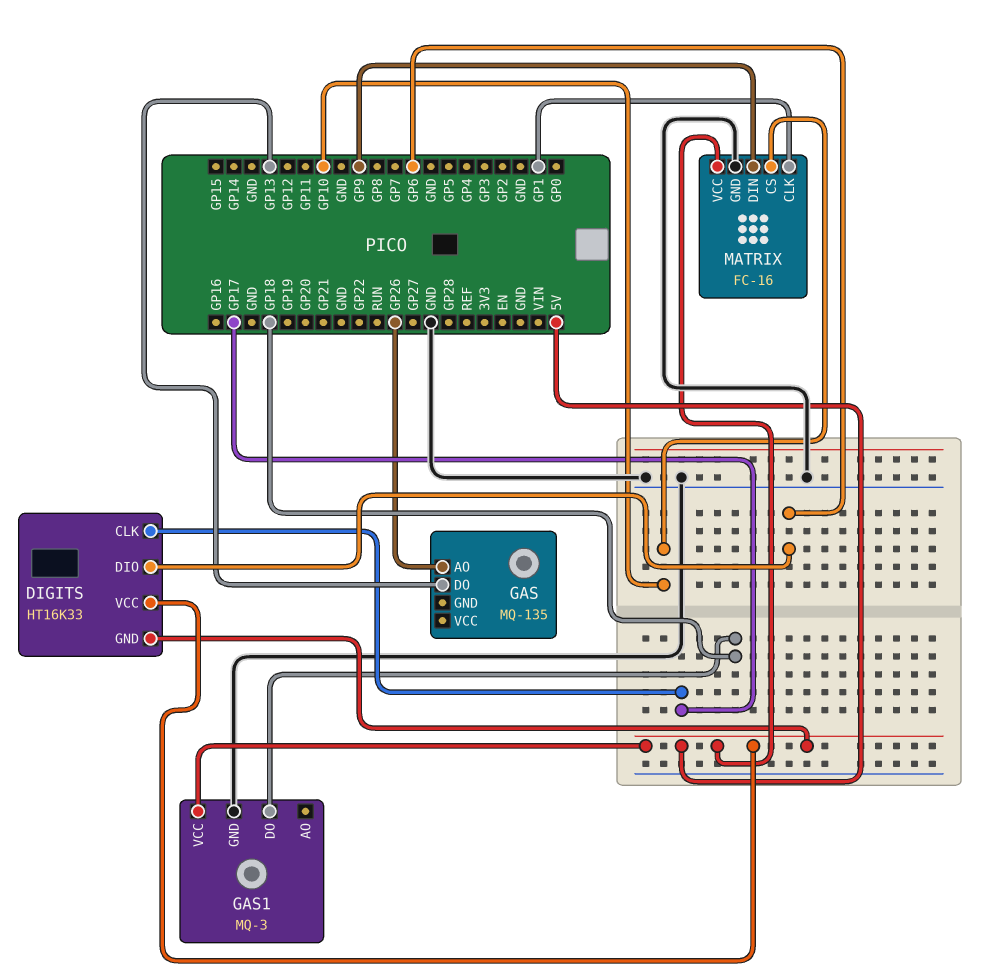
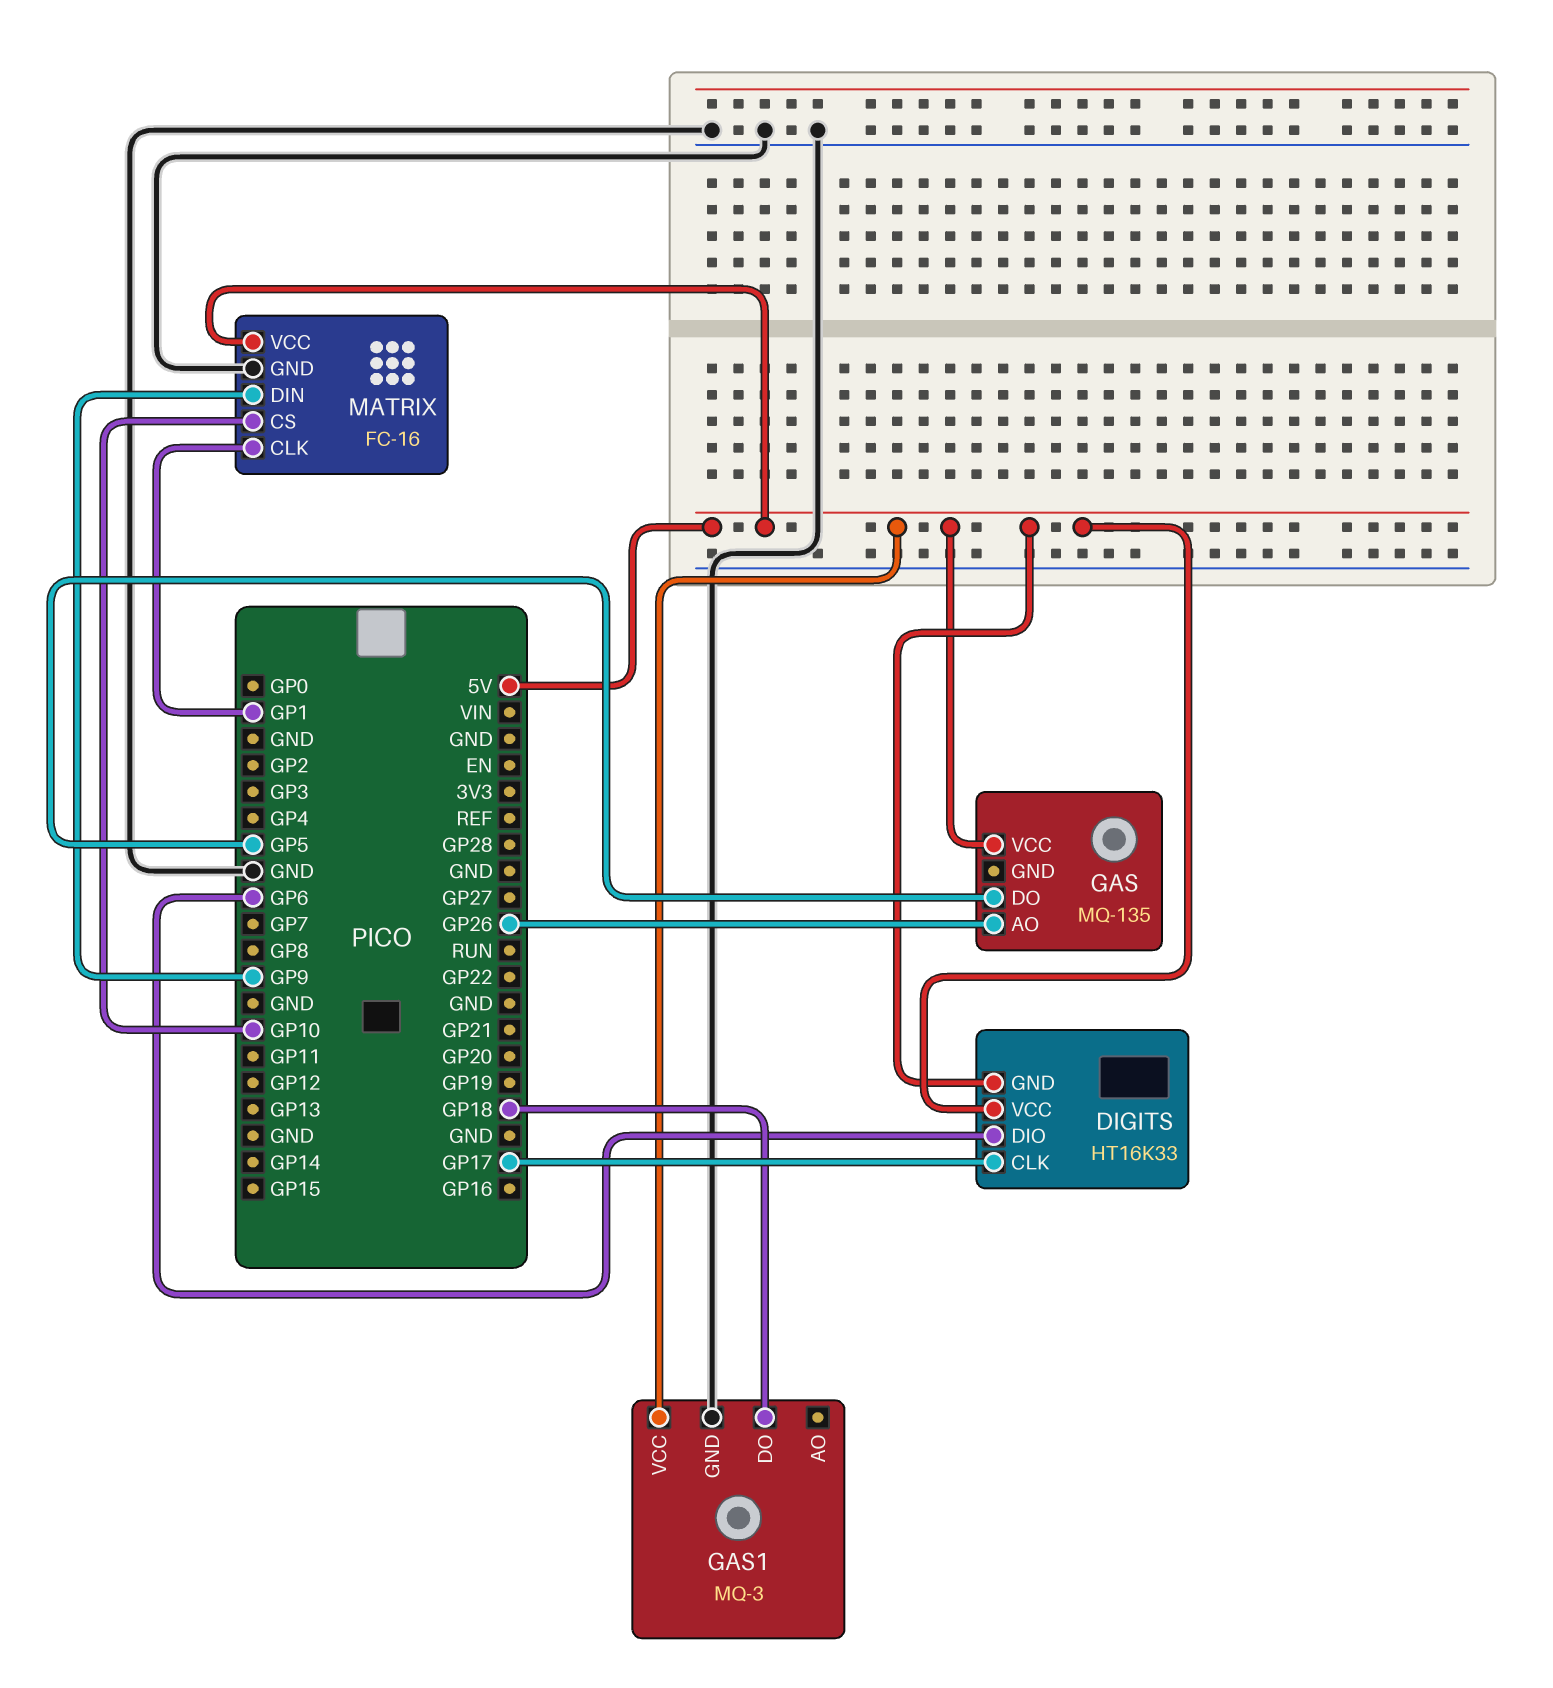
GAS pin DO: GP13 -> GP5
GAS pin VCC: none -> 5V

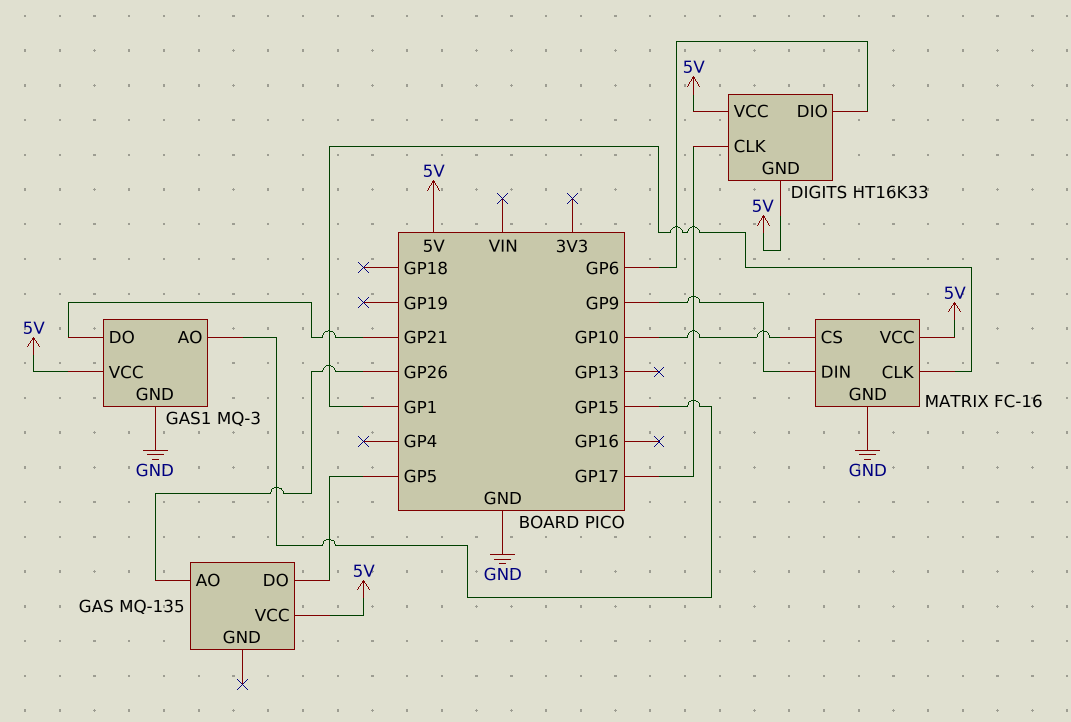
GAS1 pin AO: none -> GP15
GAS1 pin DO: GP18 -> GP21

